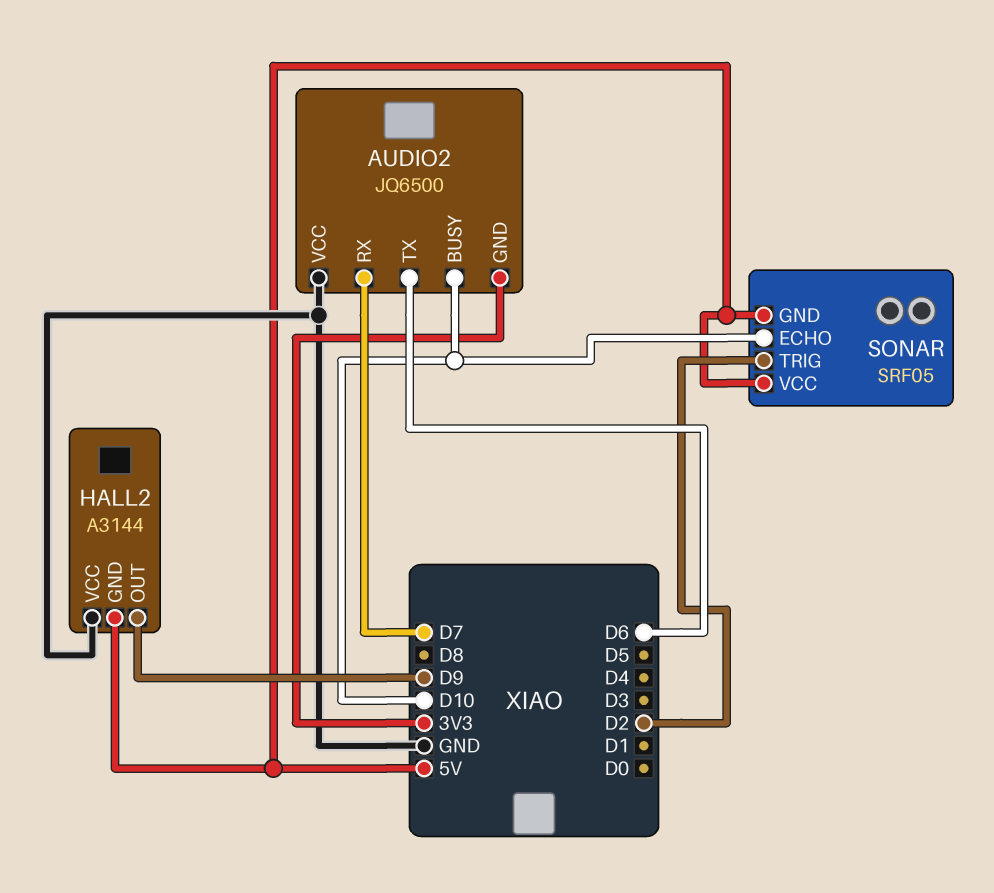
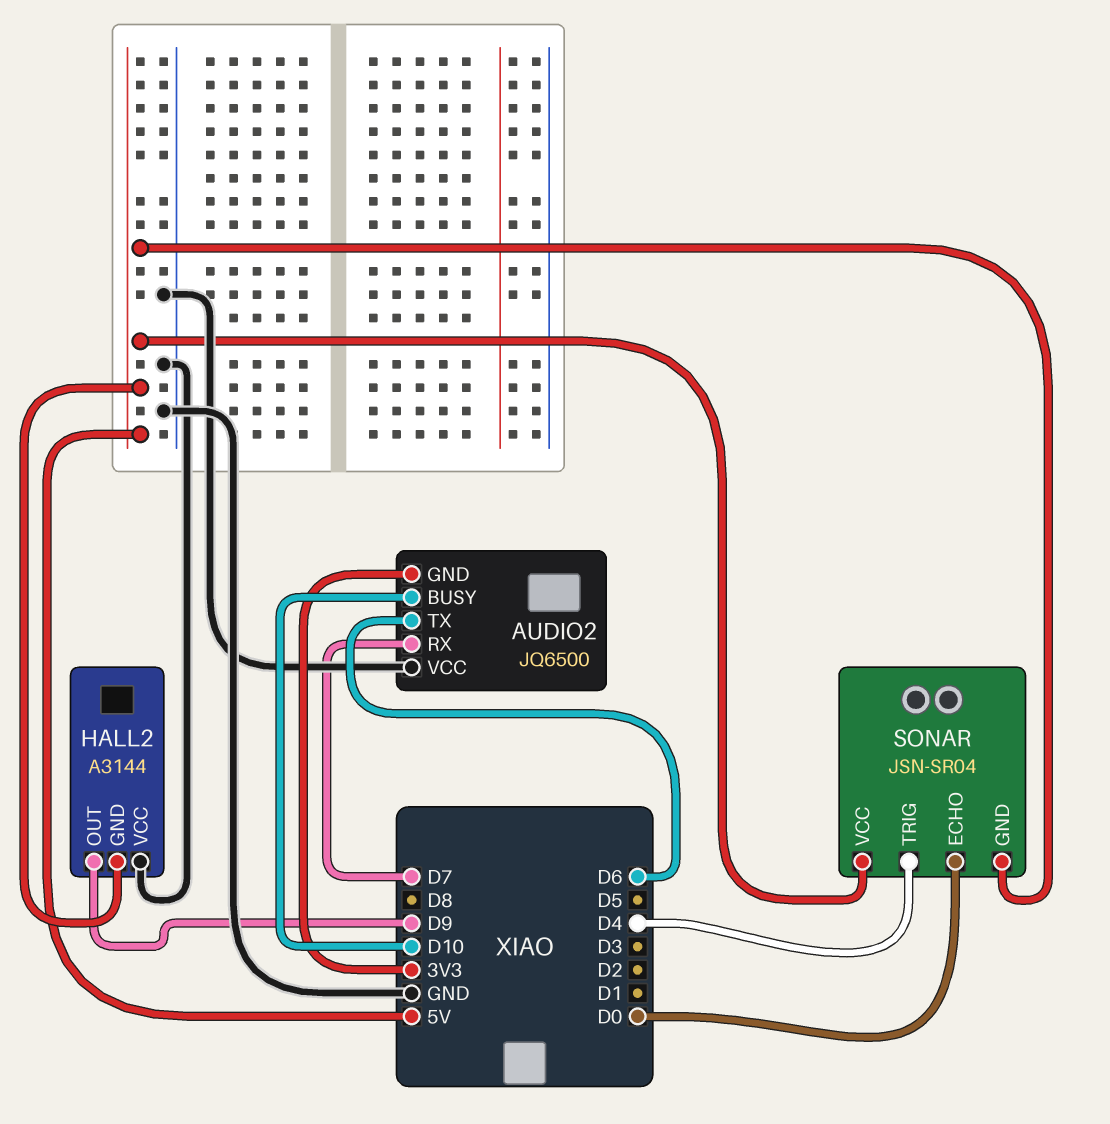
SONAR: SRF05 -> JSN-SR04
SONAR pin ECHO: D10 -> D0
SONAR pin TRIG: D2 -> D4

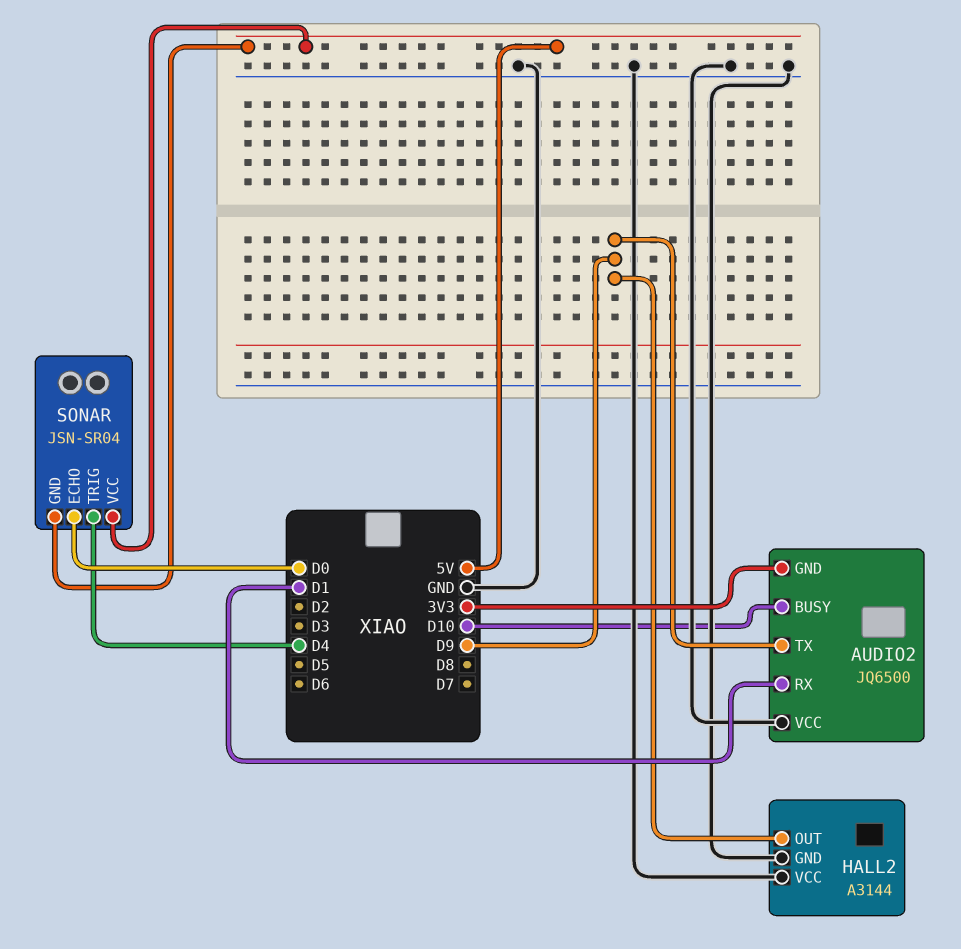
AUDIO2 pin RX: D7 -> D1
AUDIO2 pin TX: D6 -> D9
HALL2 pin GND: 5V -> GND

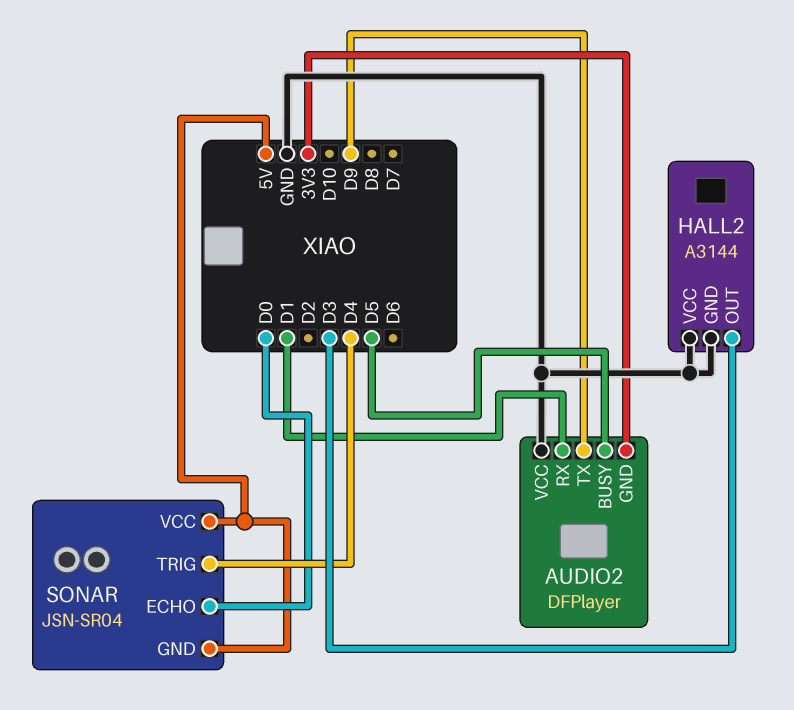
AUDIO2: JQ6500 -> DFPlayer
AUDIO2 pin BUSY: D10 -> D5
HALL2 pin OUT: D9 -> D3

